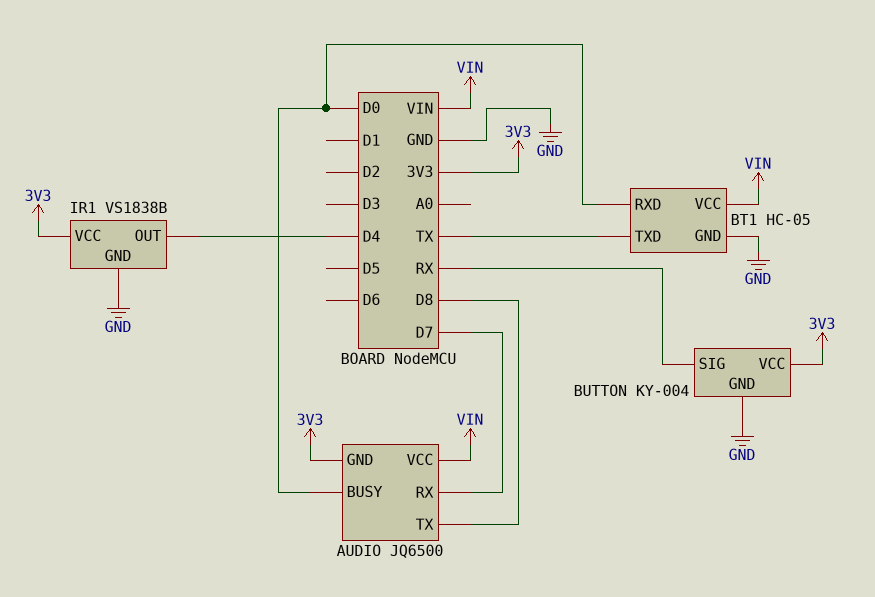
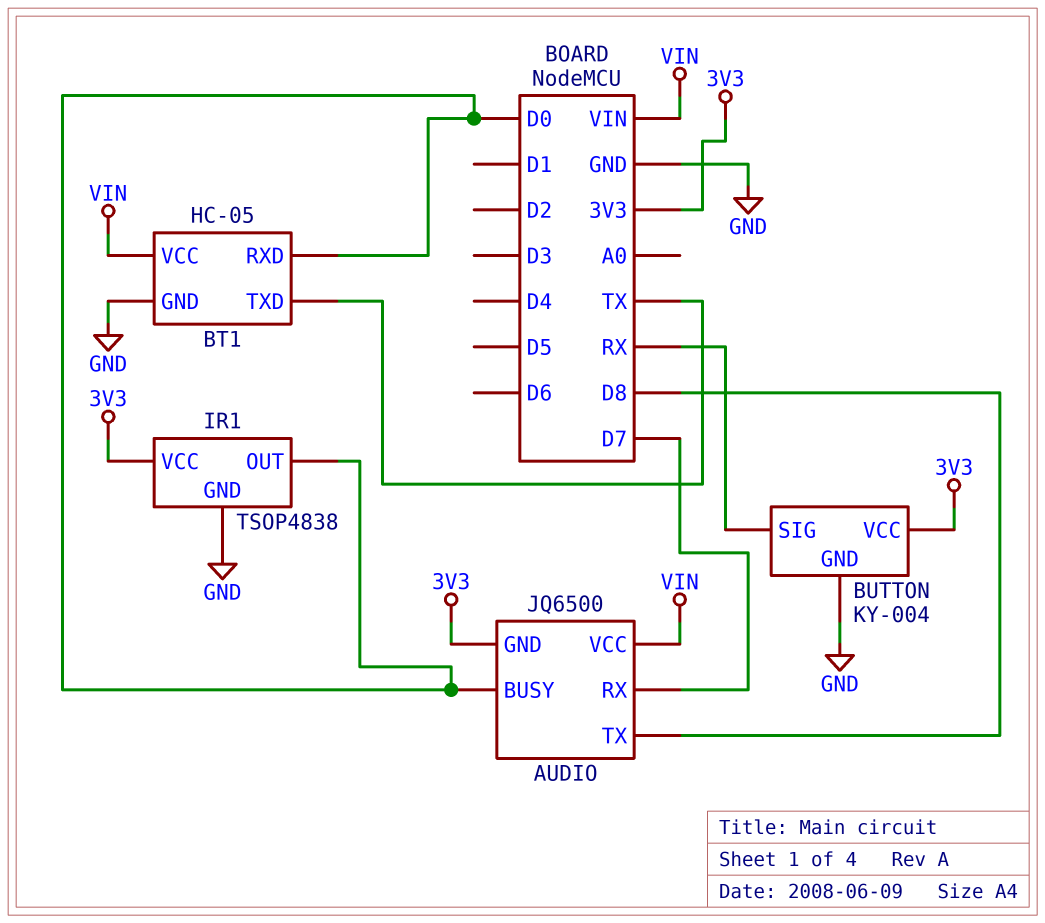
IR1: VS1838B -> TSOP4838
IR1 pin OUT: D4 -> D0

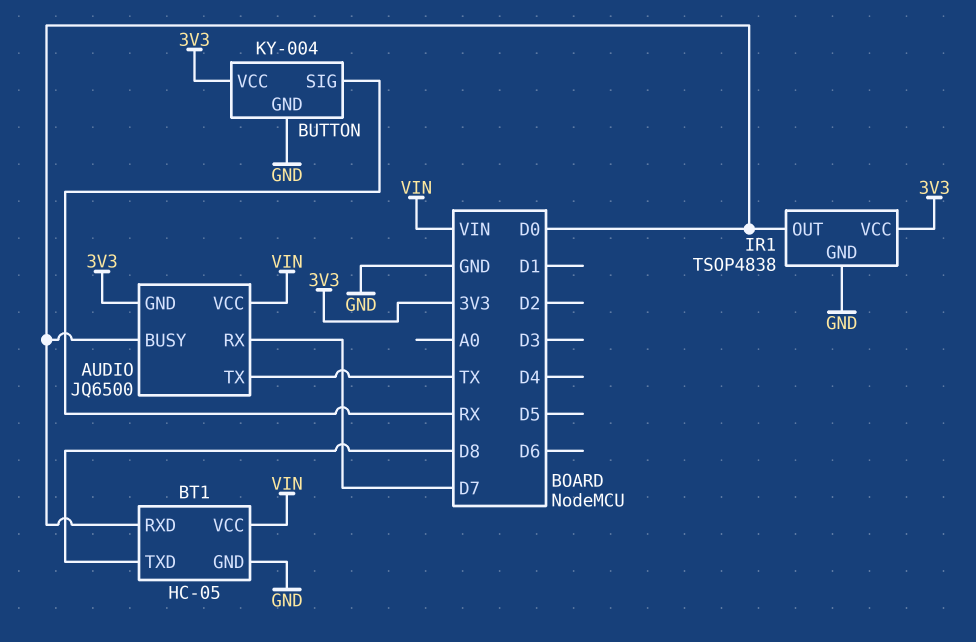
AUDIO pin TX: D8 -> TX
BT1 pin TXD: TX -> D8

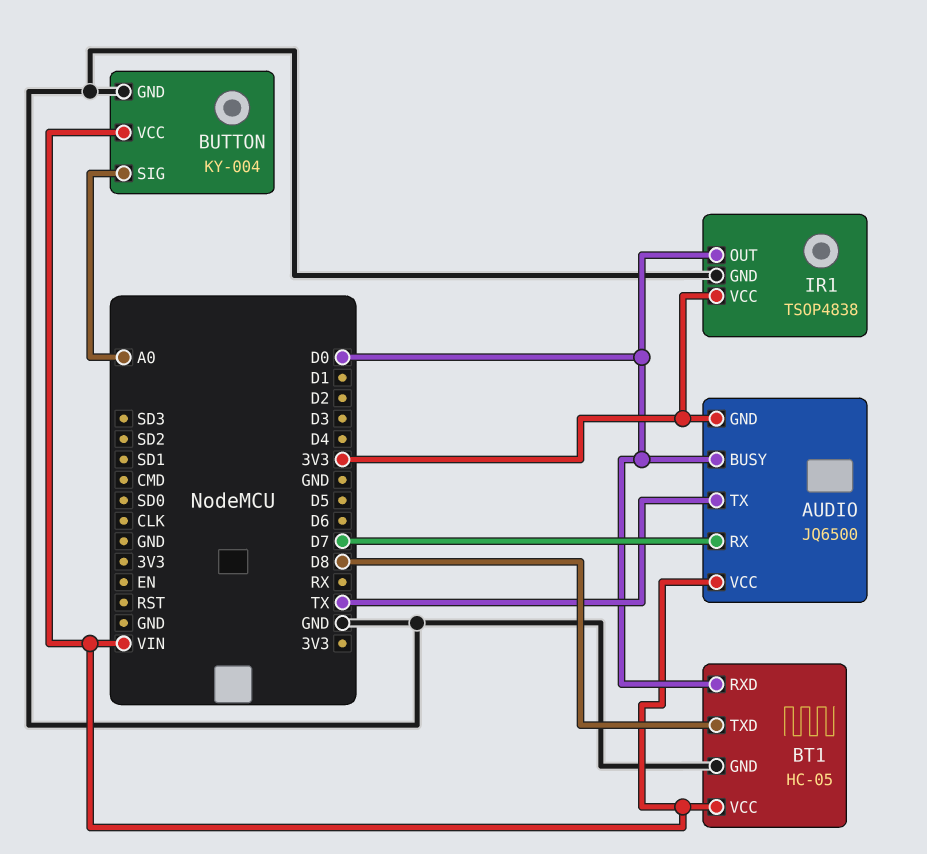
BUTTON pin SIG: RX -> A0
BUTTON pin VCC: 3V3 -> VIN

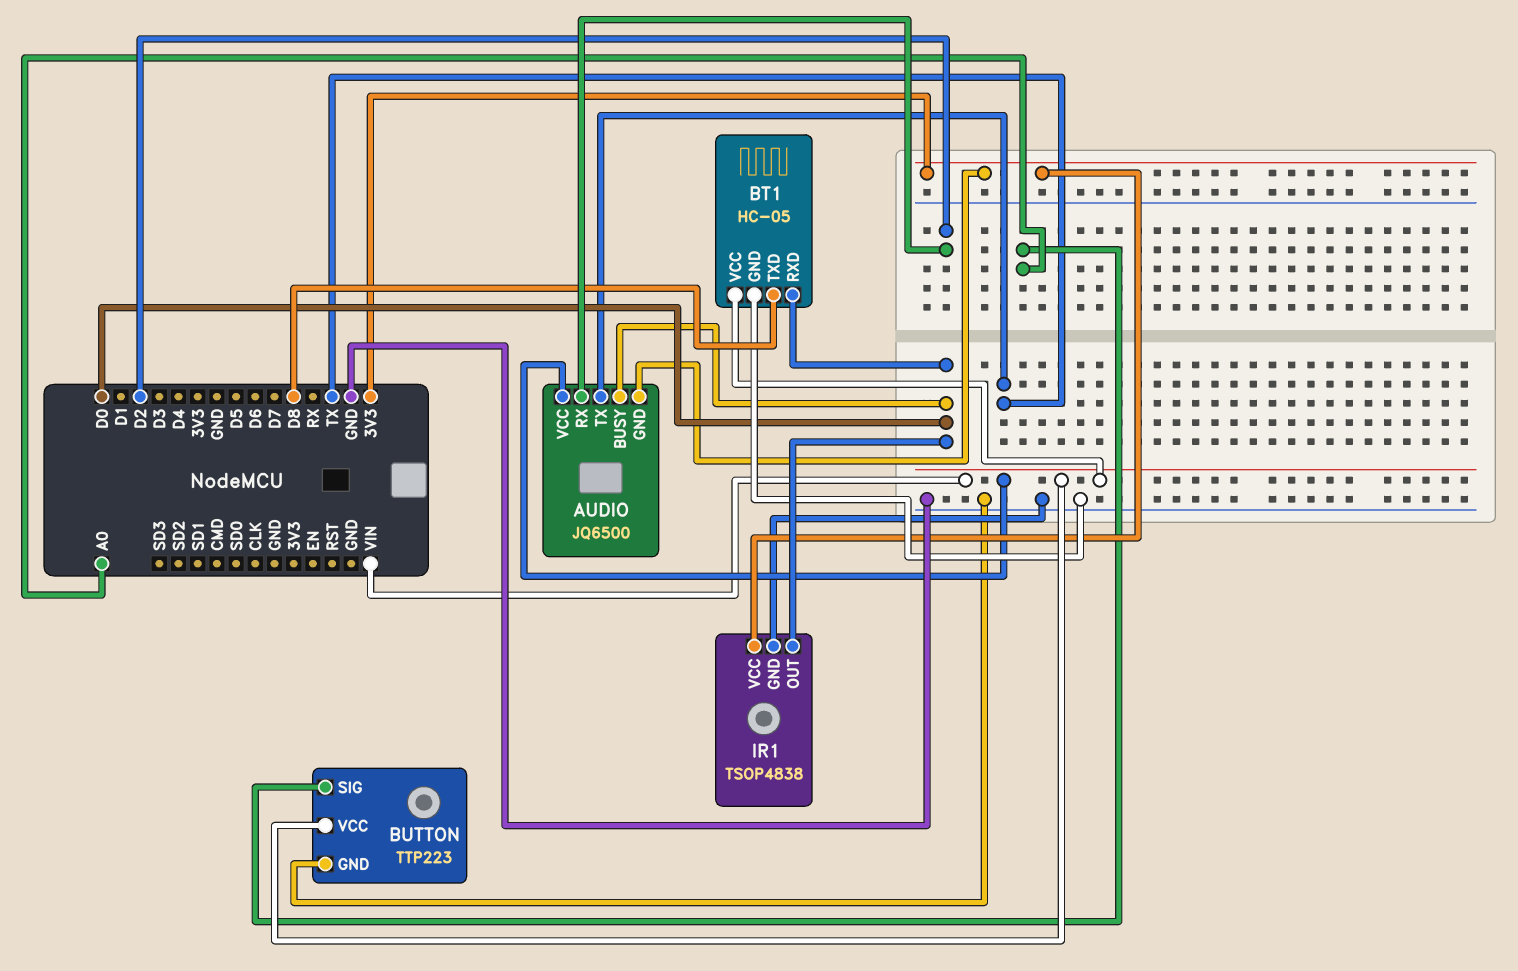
AUDIO pin RX: D7 -> D2
BUTTON: KY-004 -> TTP223

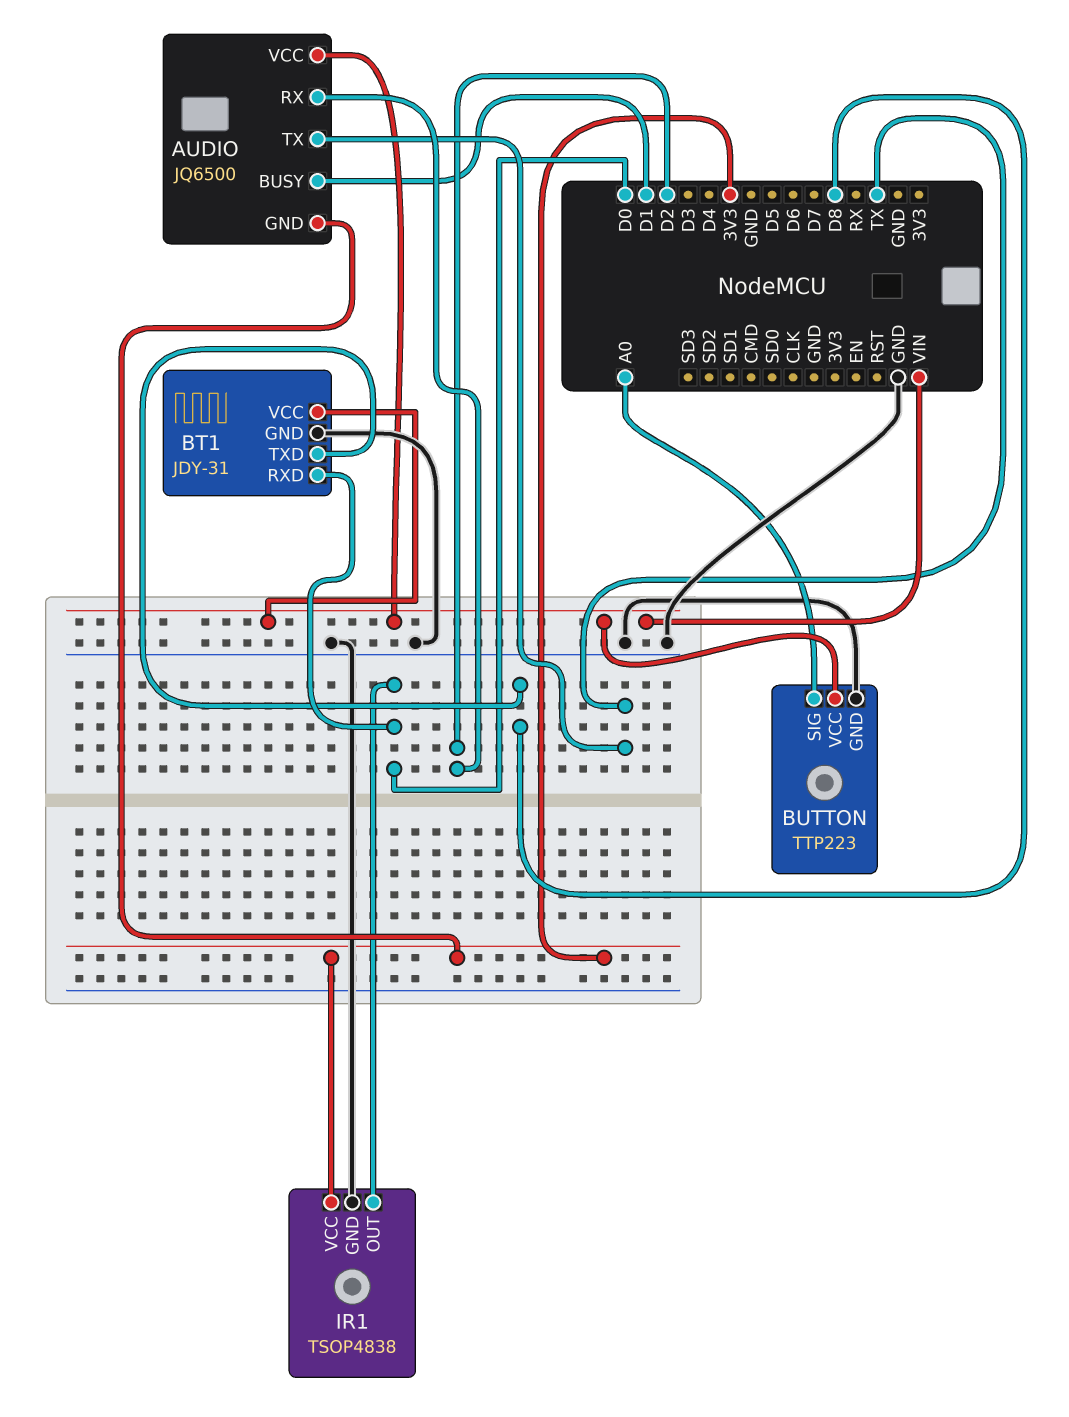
AUDIO pin BUSY: D0 -> D1
BT1: HC-05 -> JDY-31

